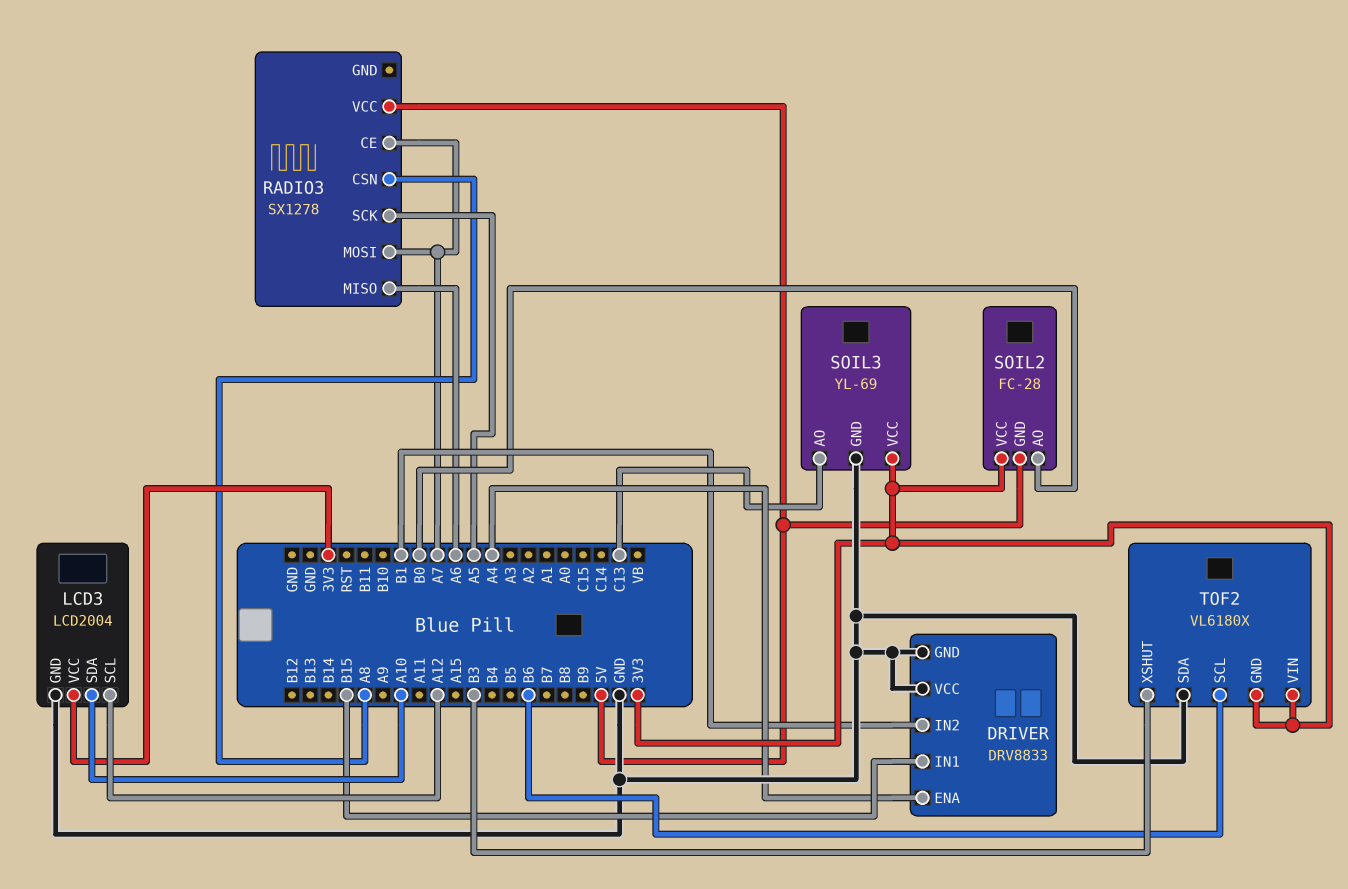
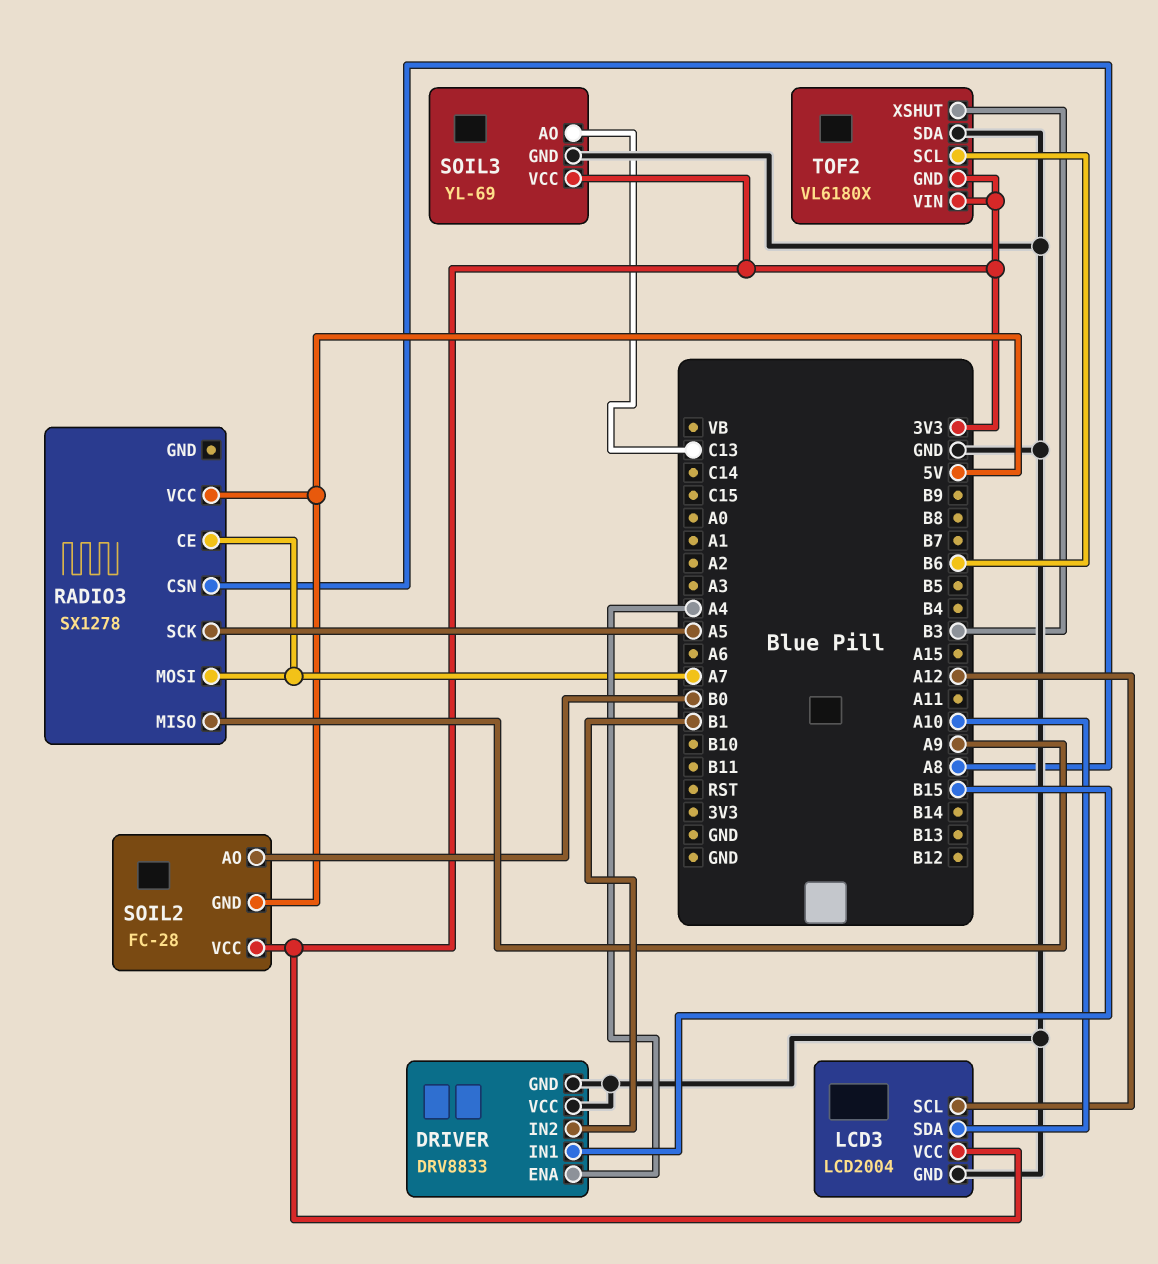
RADIO3 pin MISO: A6 -> A9

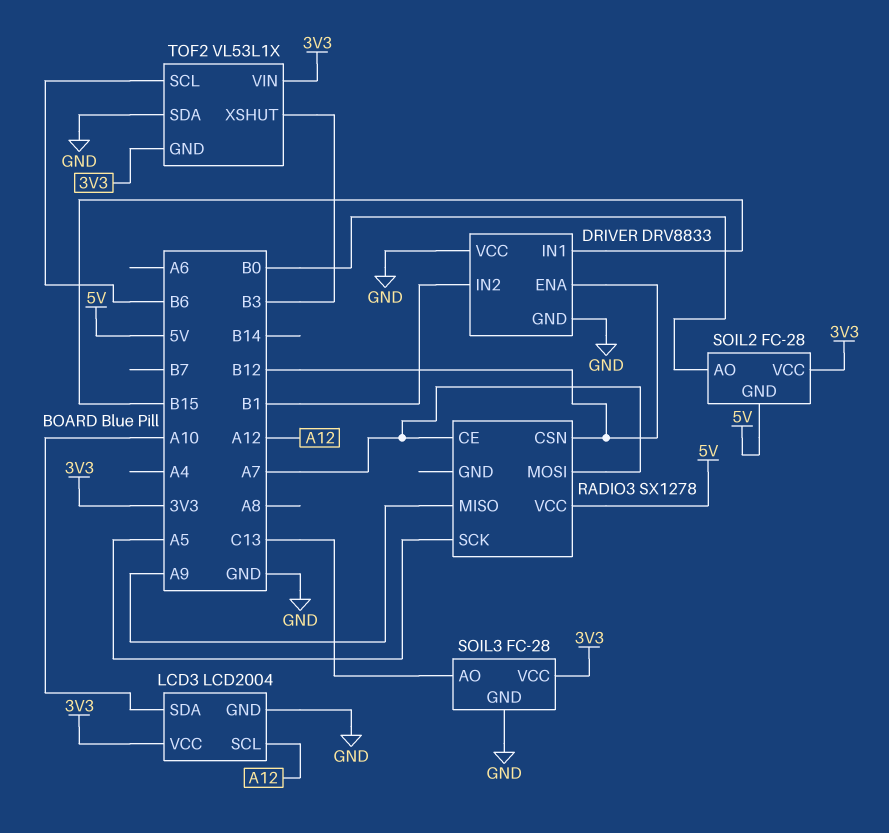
DRIVER pin ENA: A4 -> B12
RADIO3 pin CSN: A8 -> B12
SOIL3: YL-69 -> FC-28
TOF2: VL6180X -> VL53L1X

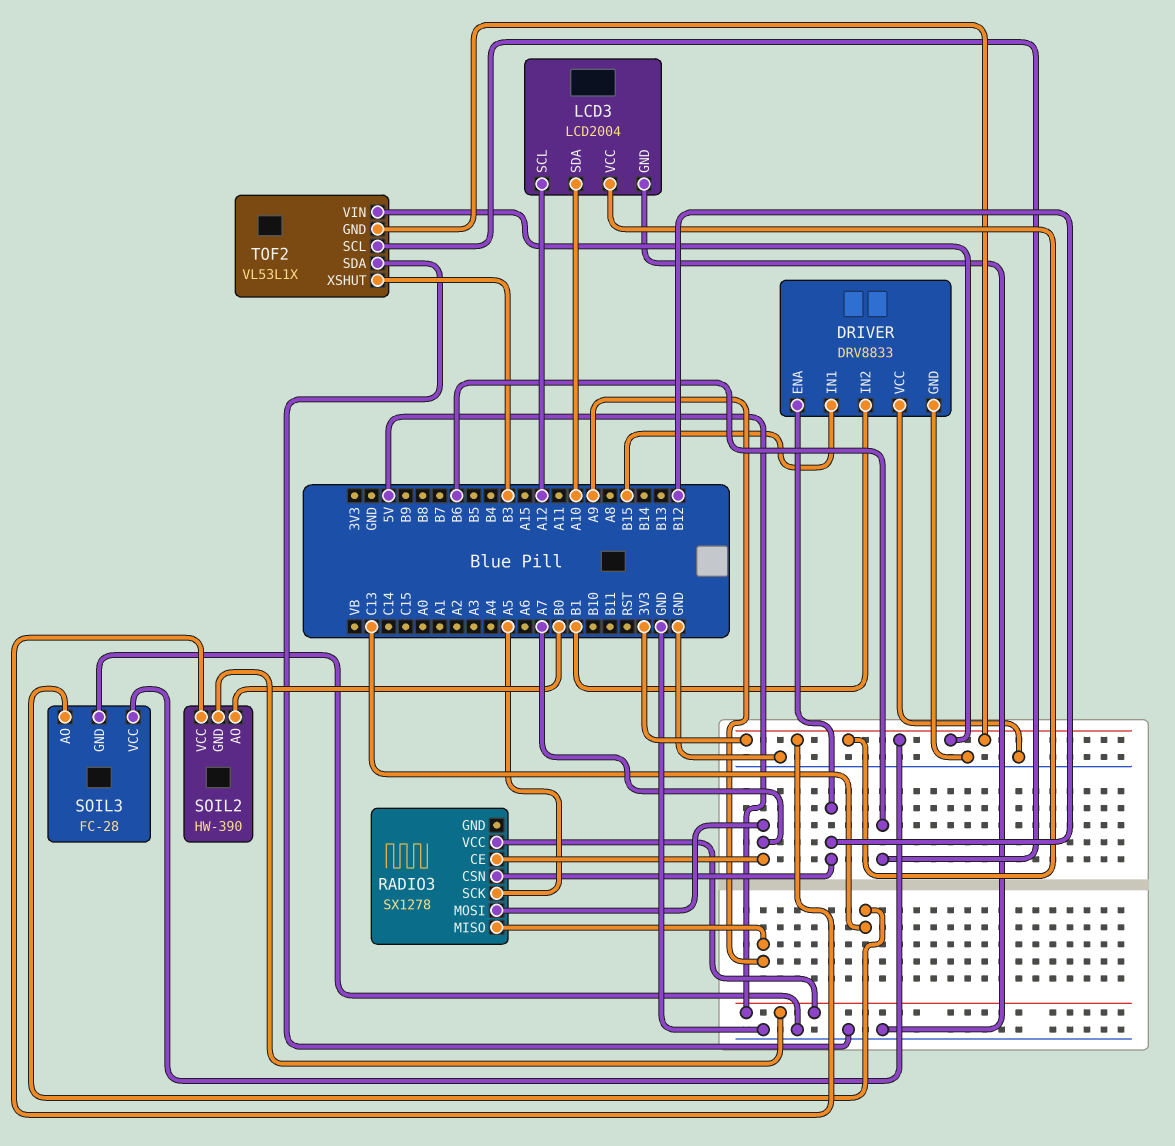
SOIL2: FC-28 -> HW-390

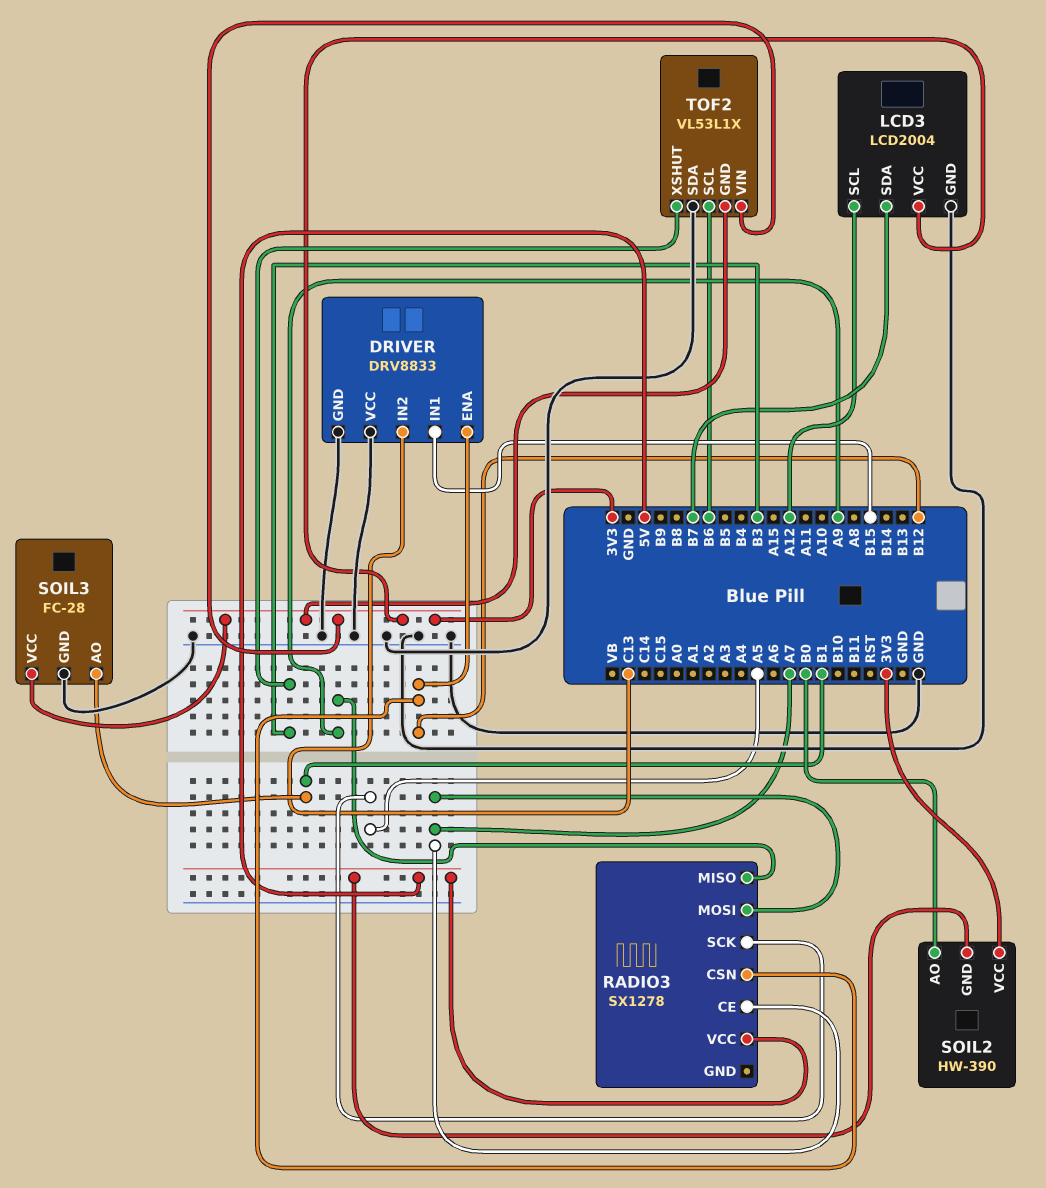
DRIVER pin IN2: B1 -> C13
LCD3 pin SDA: A10 -> B7
SOIL3 pin AO: C13 -> B1

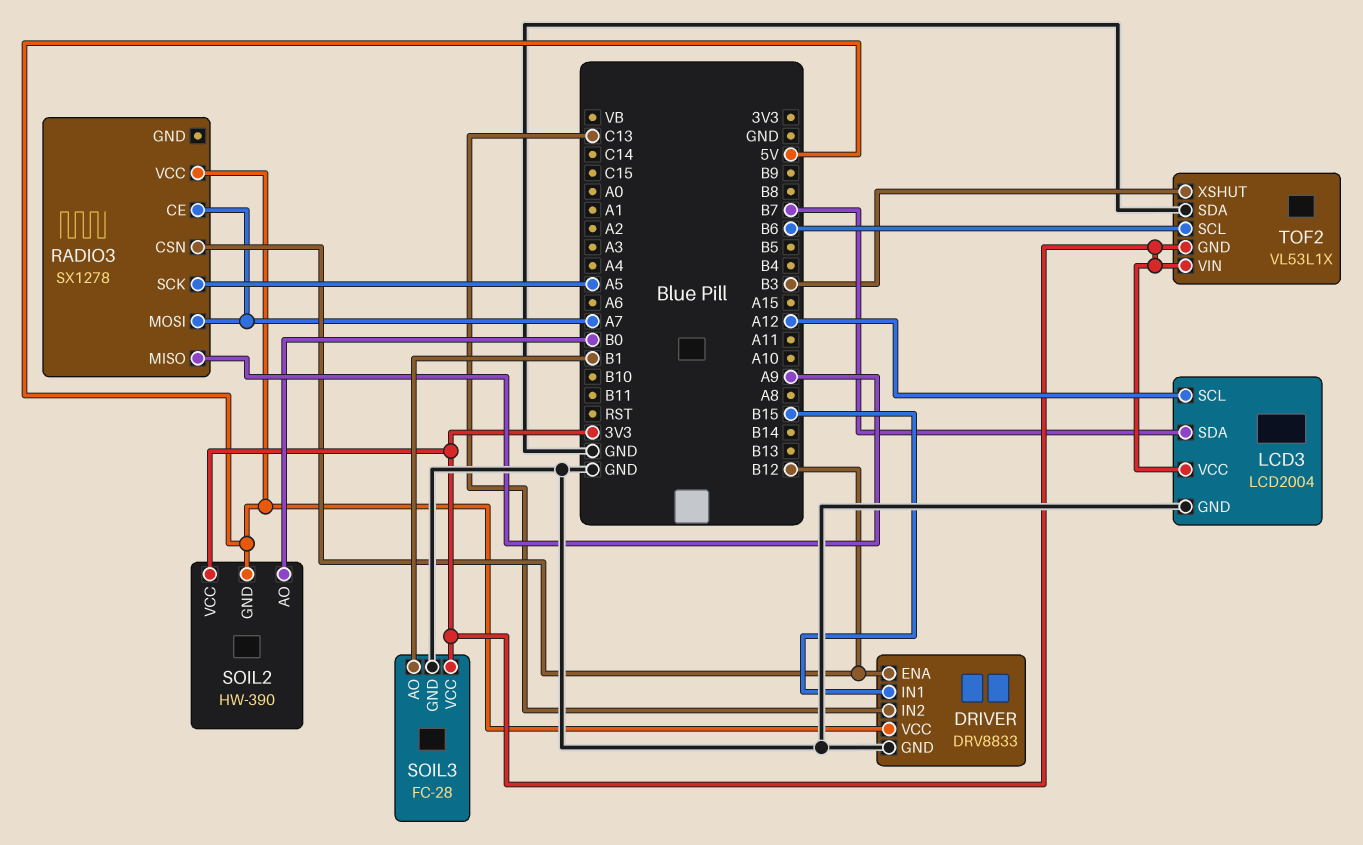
DRIVER pin VCC: GND -> 5V

